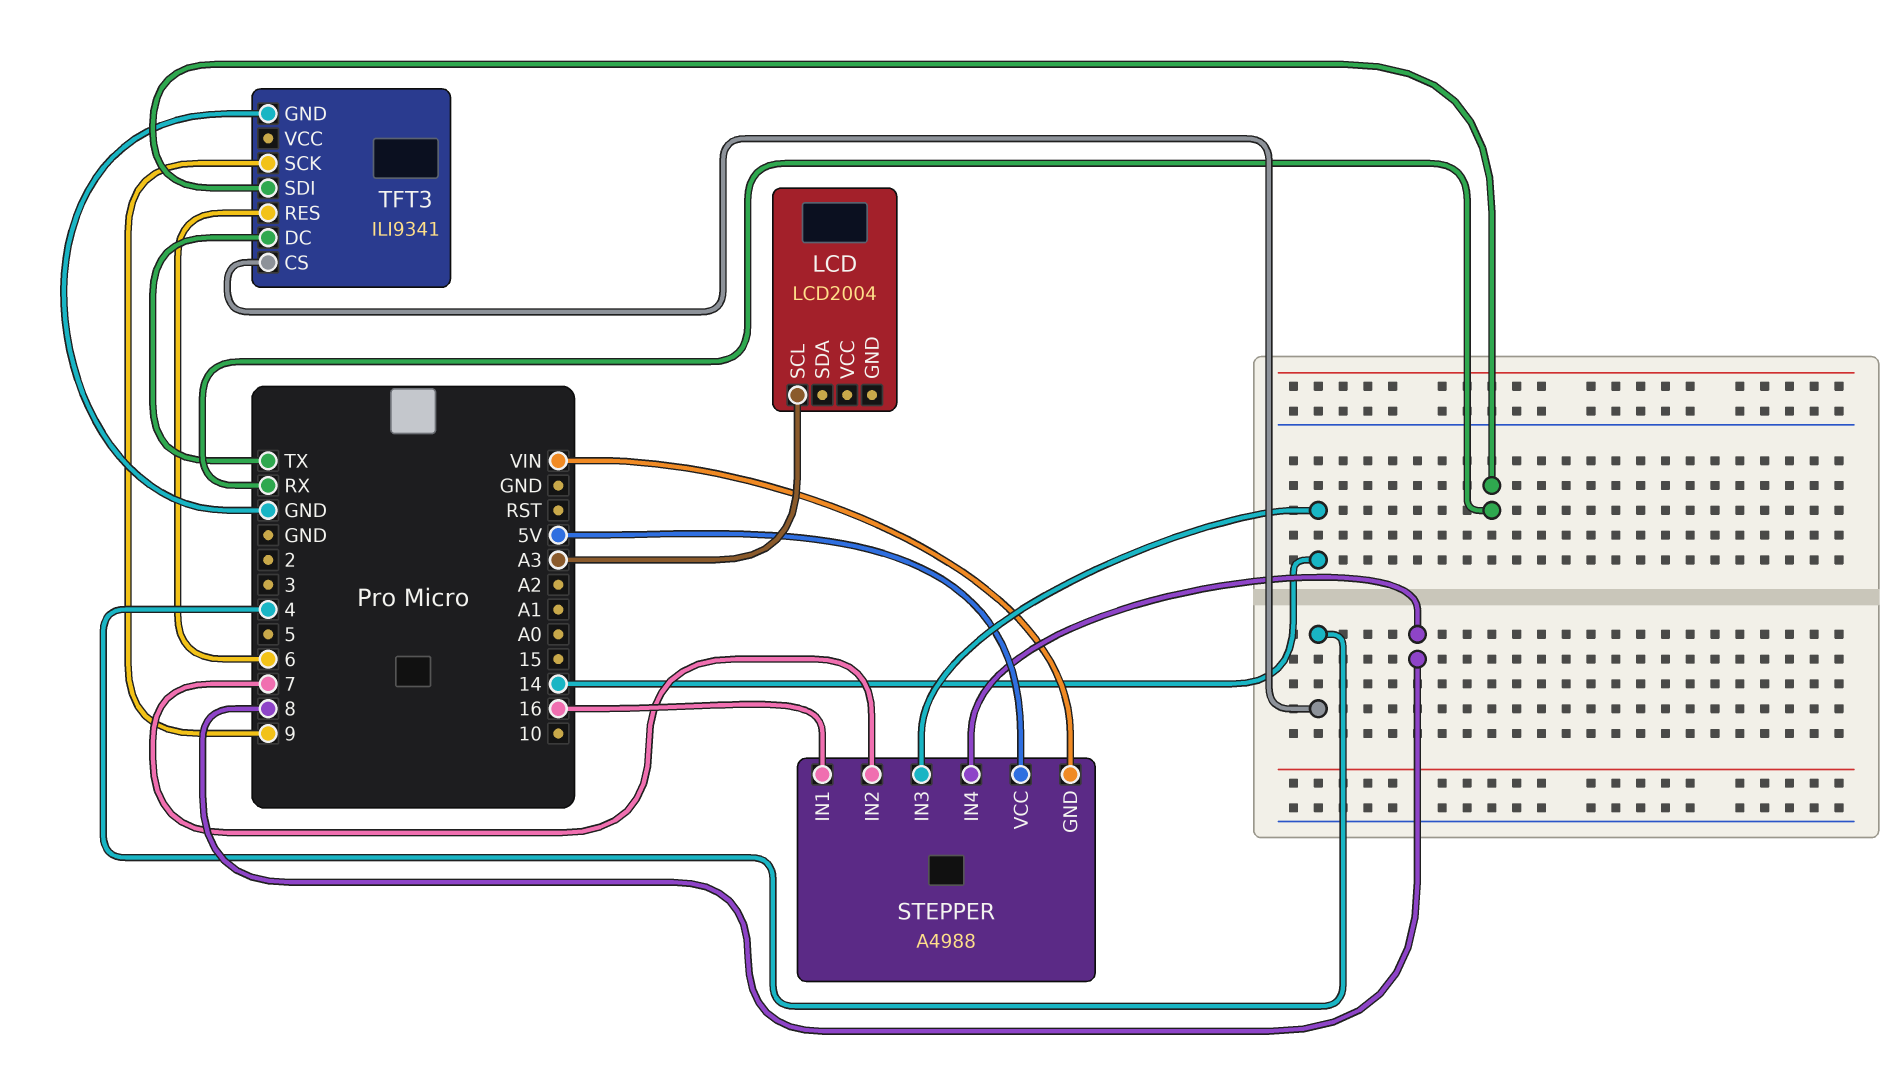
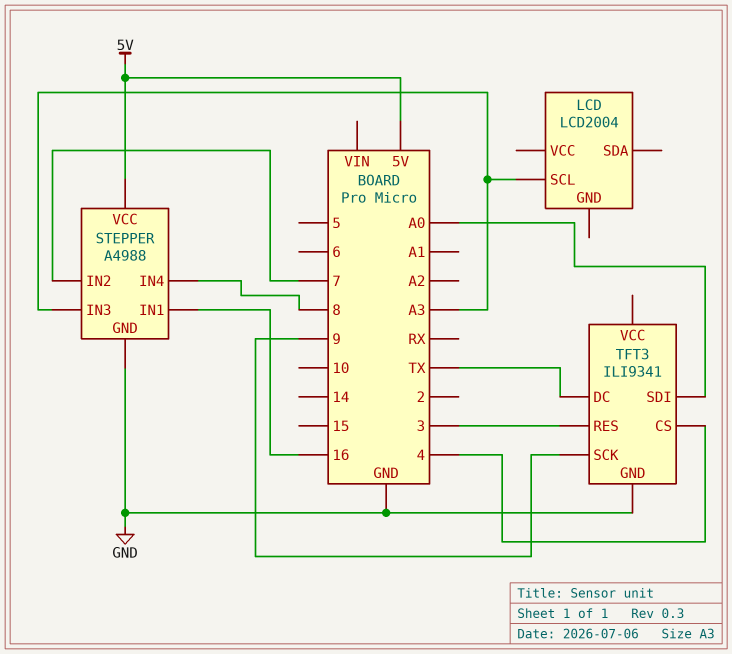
STEPPER pin GND: VIN -> GND
STEPPER pin IN3: 14 -> A3
TFT3 pin RES: 6 -> 3
TFT3 pin SDI: RX -> A0

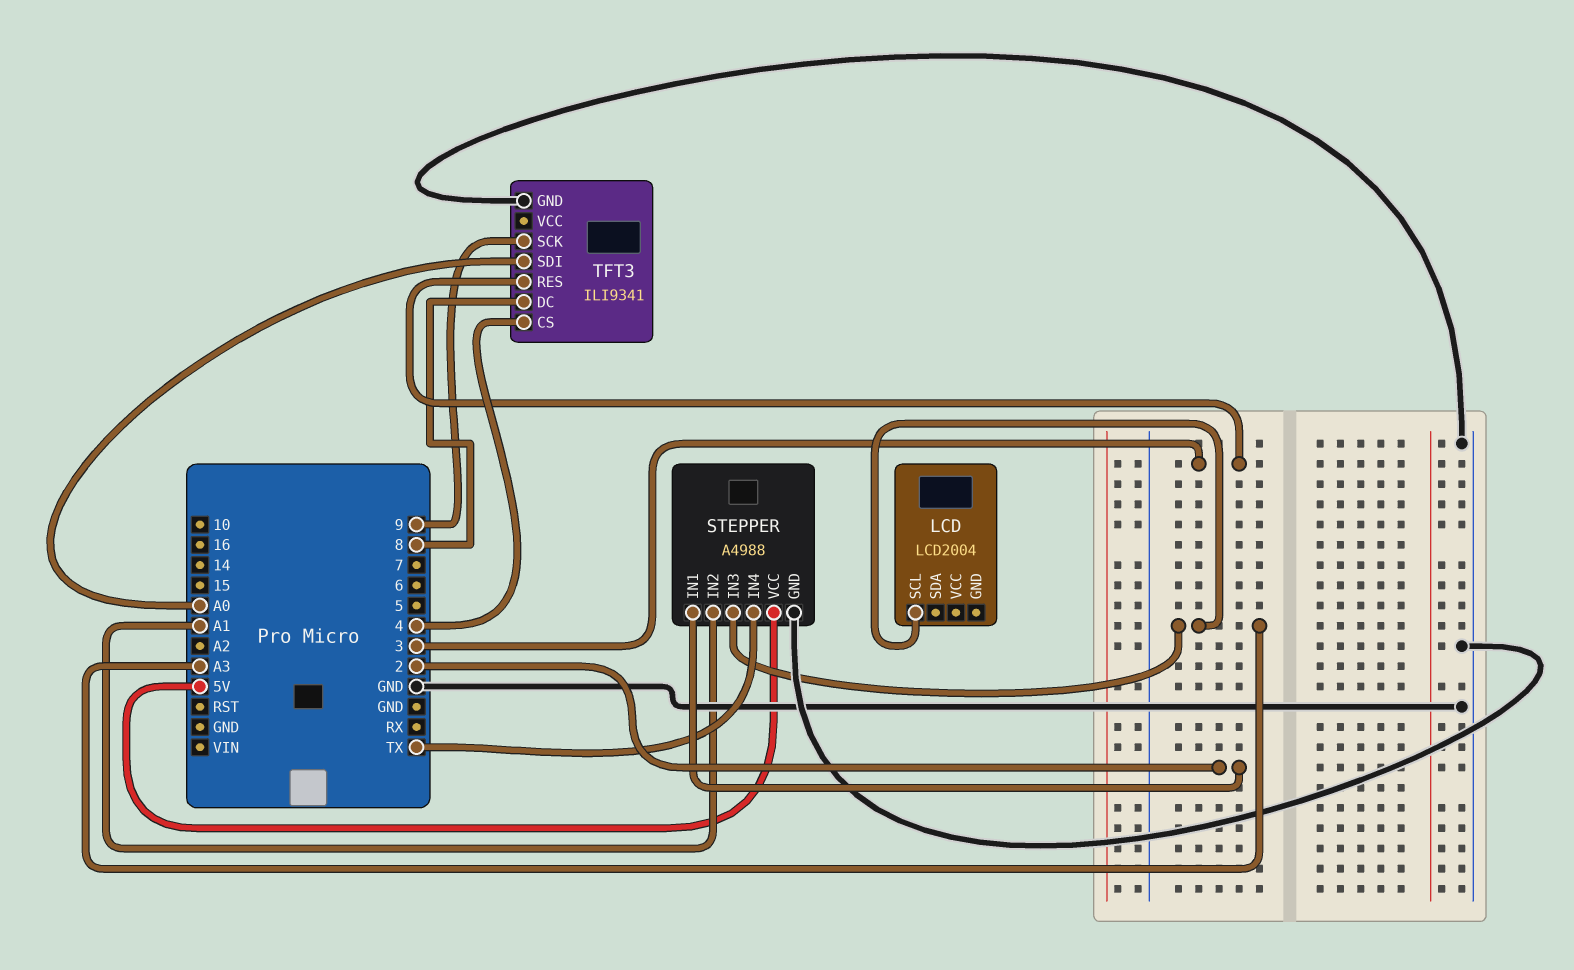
STEPPER pin IN1: 16 -> 2
STEPPER pin IN2: 7 -> A1
STEPPER pin IN4: 8 -> TX
TFT3 pin DC: TX -> 8

